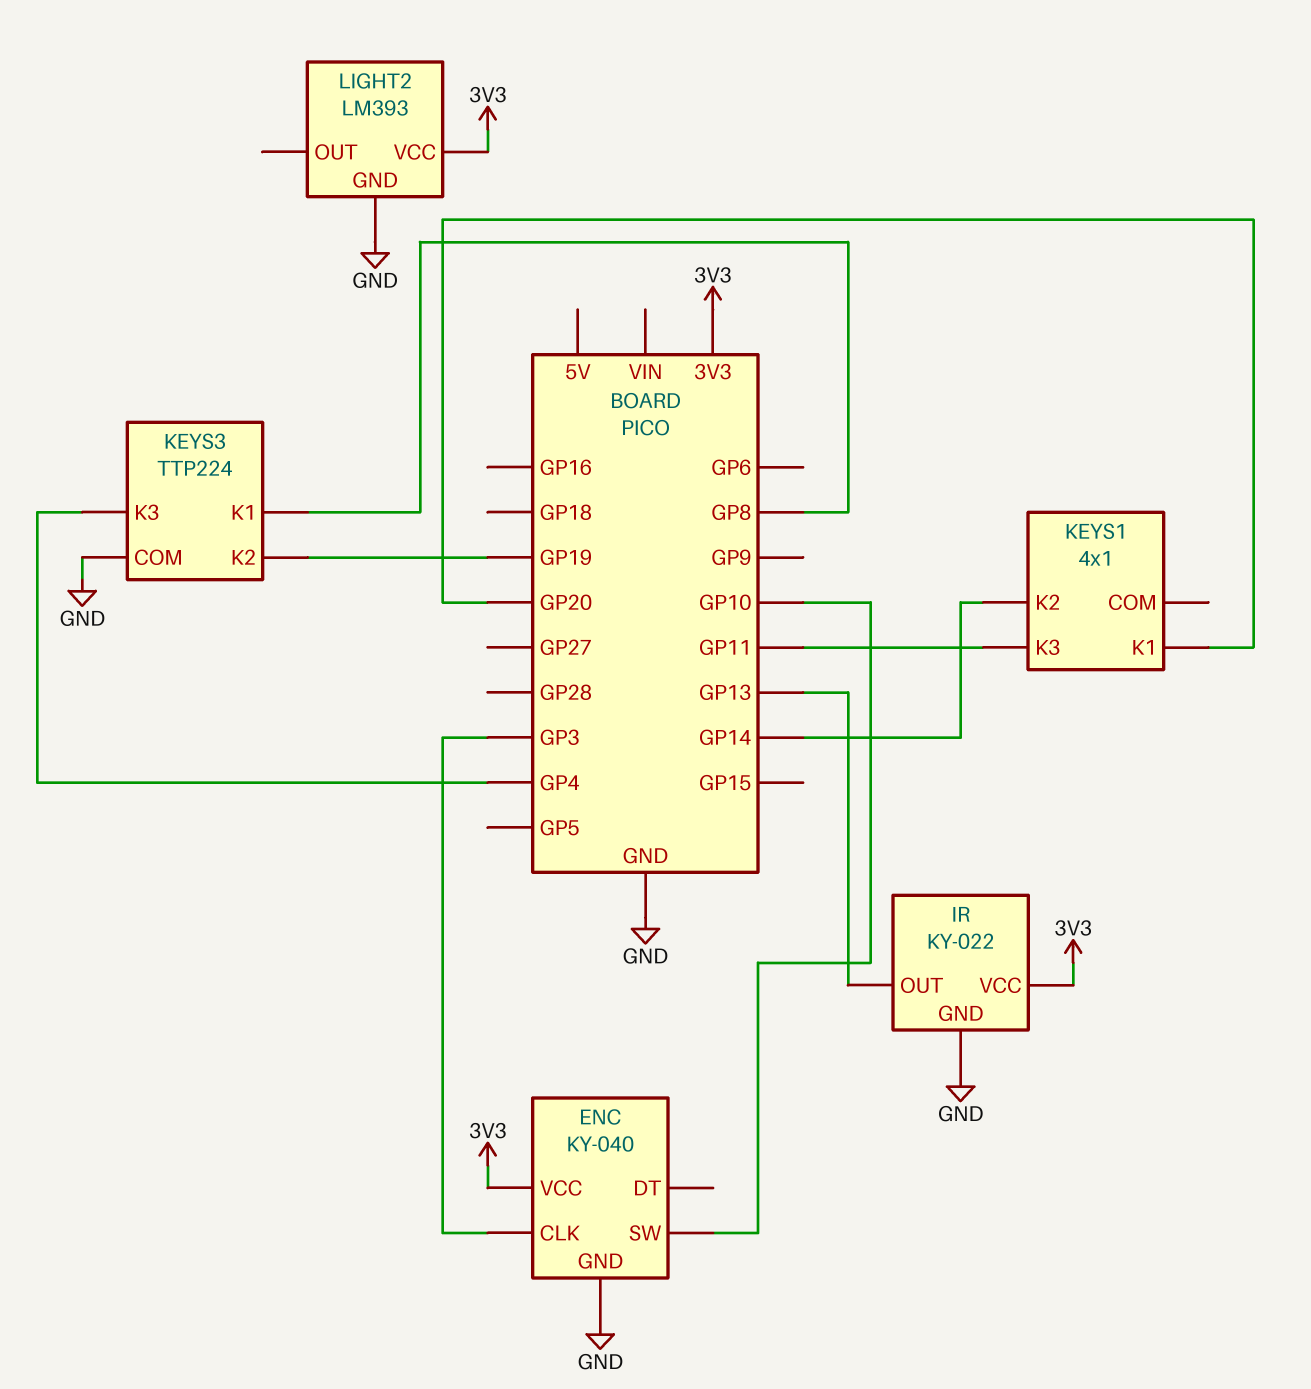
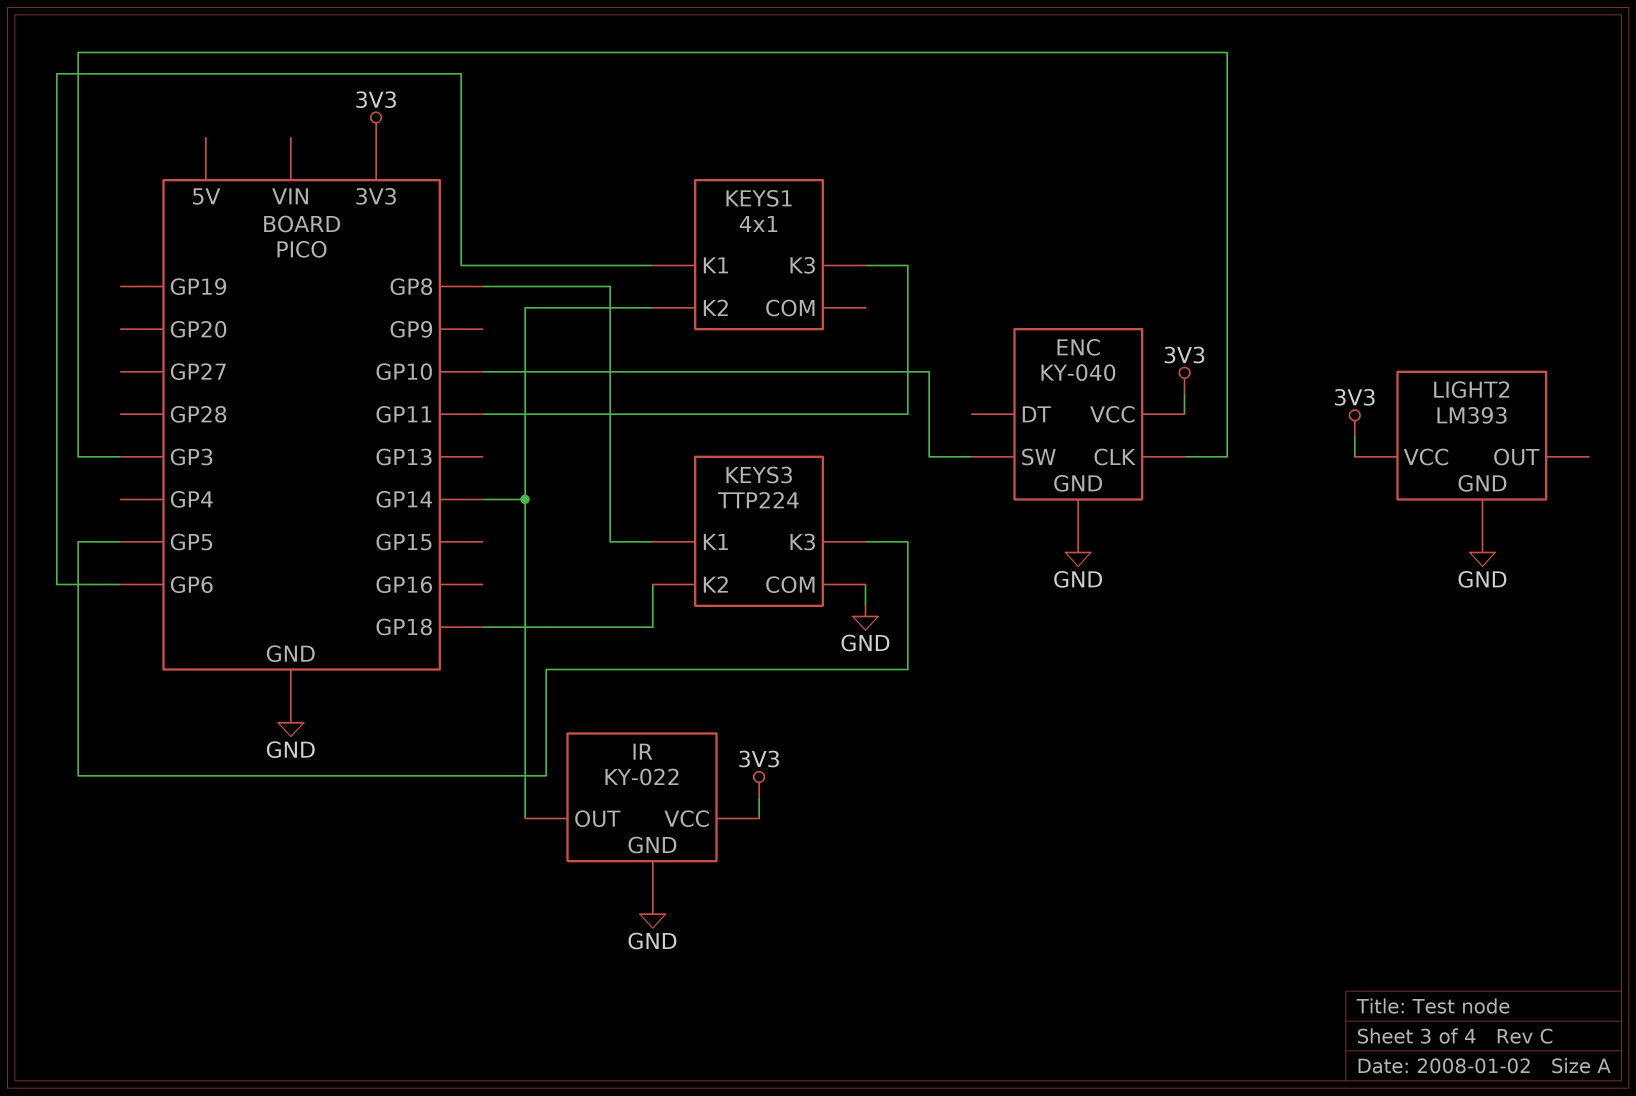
IR pin OUT: GP13 -> GP14
KEYS1 pin K1: GP20 -> GP6
KEYS3 pin K2: GP19 -> GP18
KEYS3 pin K3: GP4 -> GP5

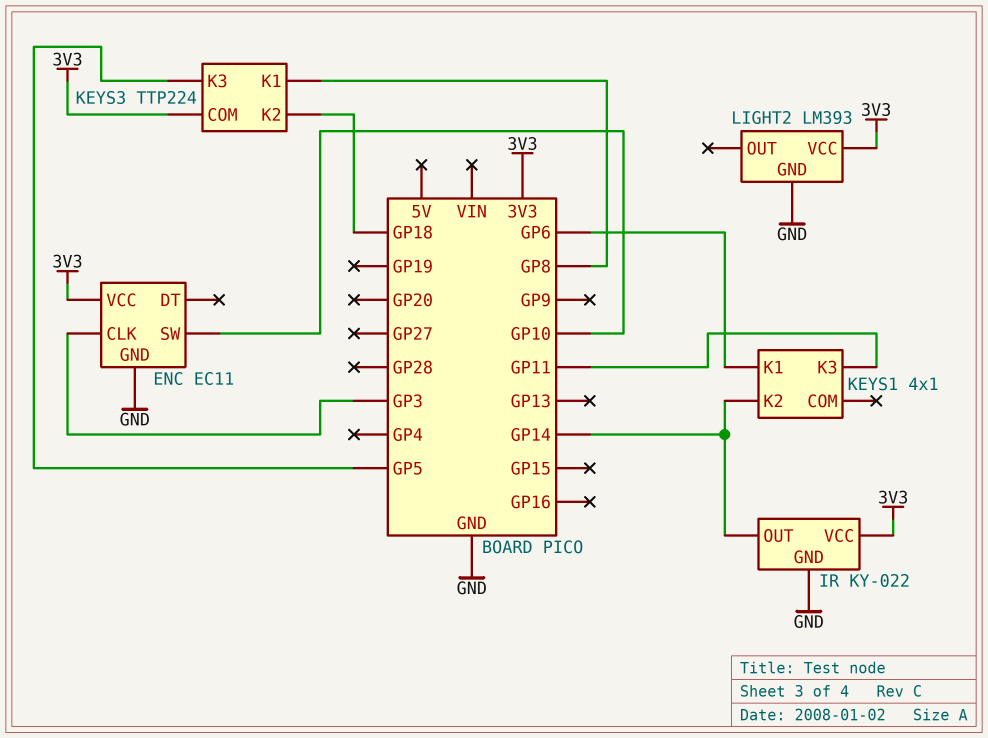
ENC: KY-040 -> EC11
KEYS3 pin COM: GND -> 3V3

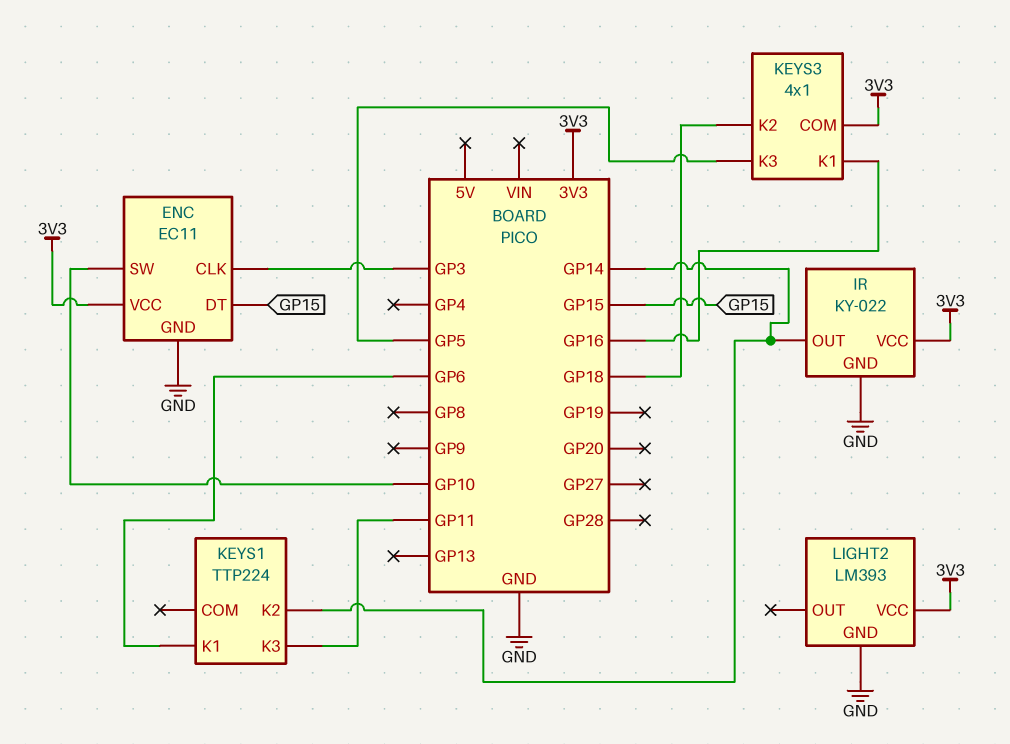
ENC pin DT: none -> GP15
KEYS1: 4x1 -> TTP224
KEYS3: TTP224 -> 4x1
KEYS3 pin K1: GP8 -> GP16

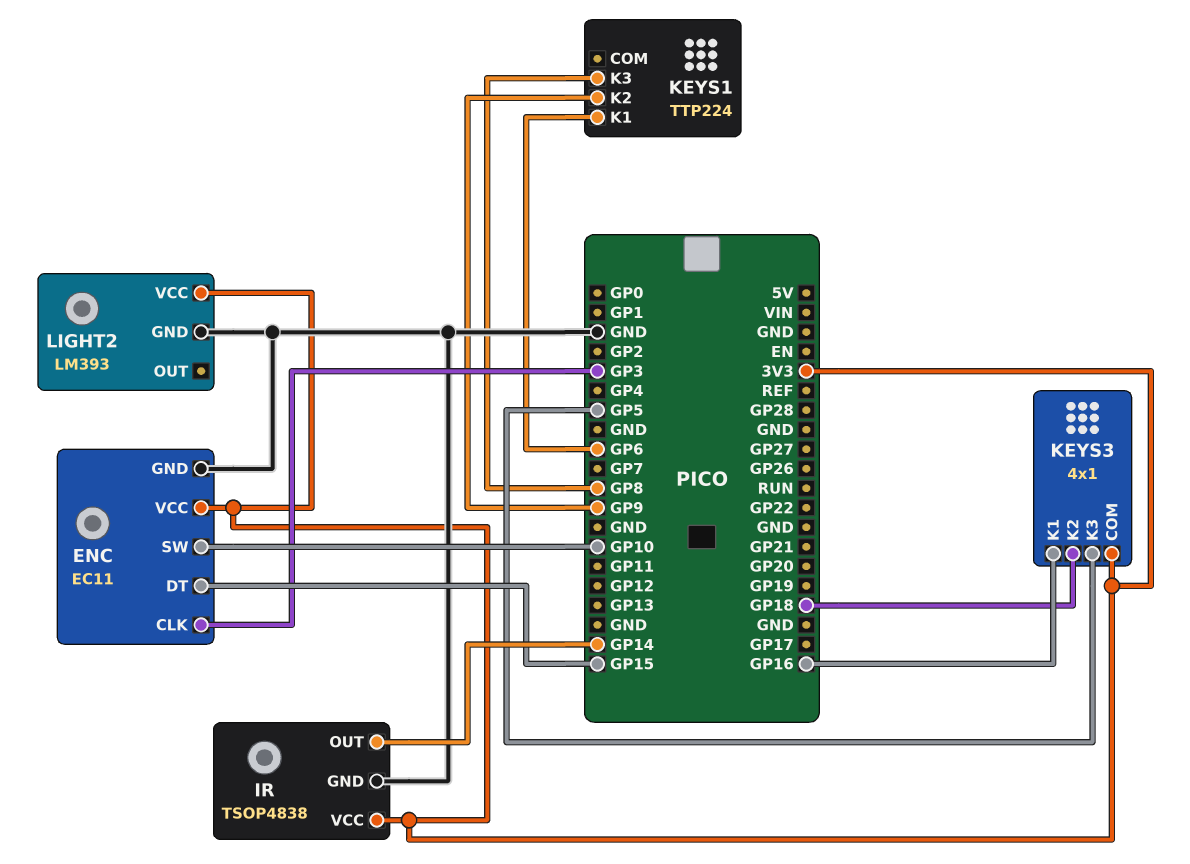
IR: KY-022 -> TSOP4838
KEYS1 pin K2: GP14 -> GP9
KEYS1 pin K3: GP11 -> GP8

